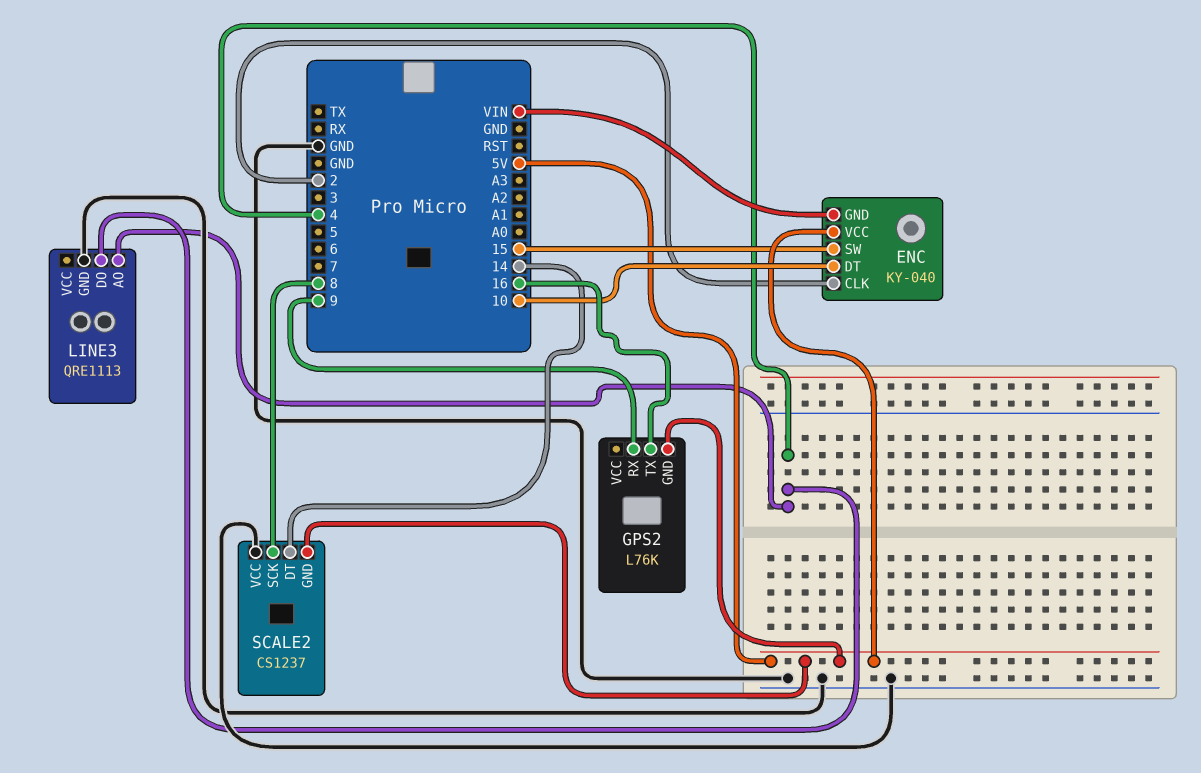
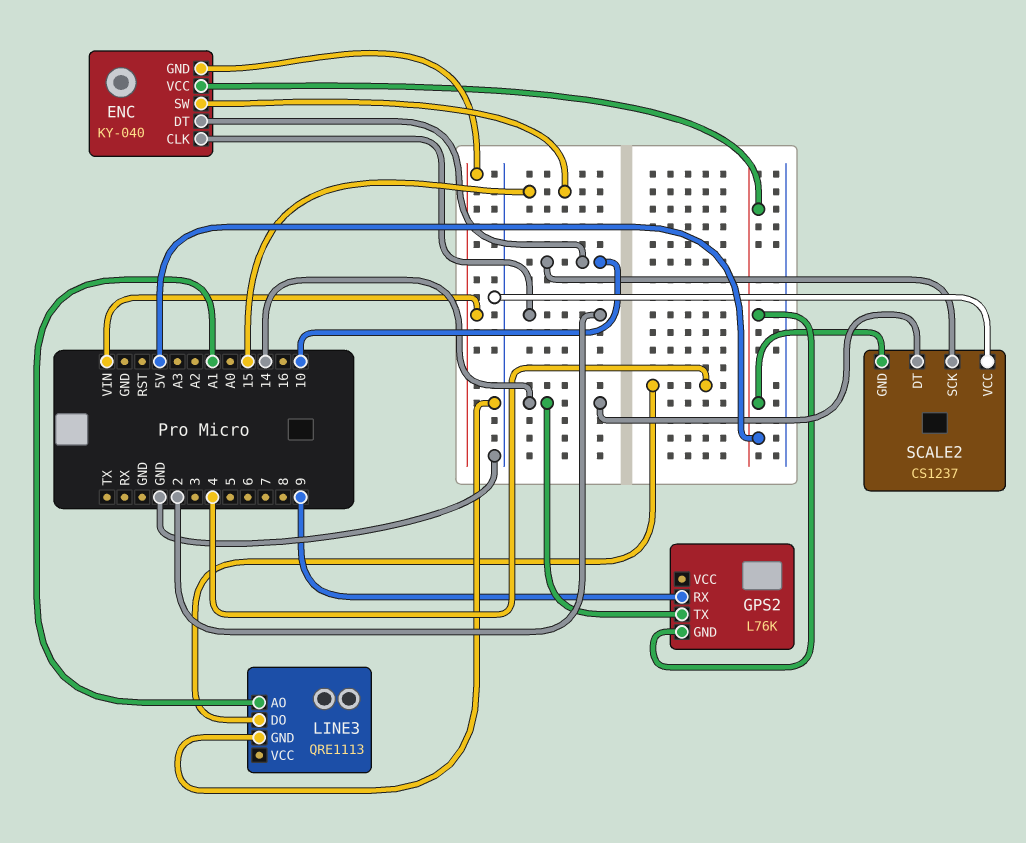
GPS2 pin TX: 16 -> 14
LINE3 pin AO: 4 -> A1
SCALE2 pin SCK: 8 -> 10

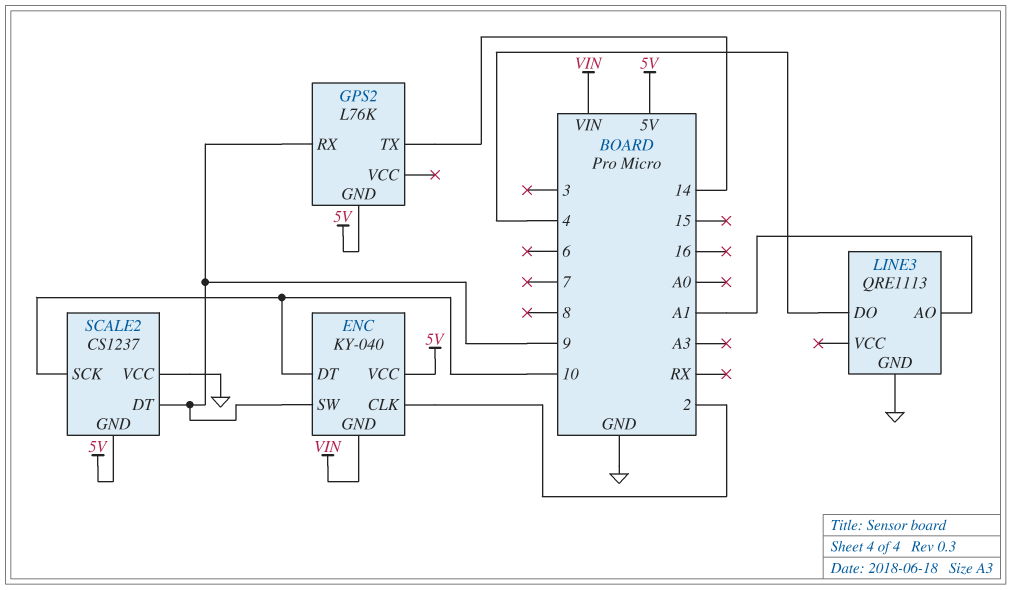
ENC pin SW: 15 -> 9
SCALE2 pin DT: 14 -> 9

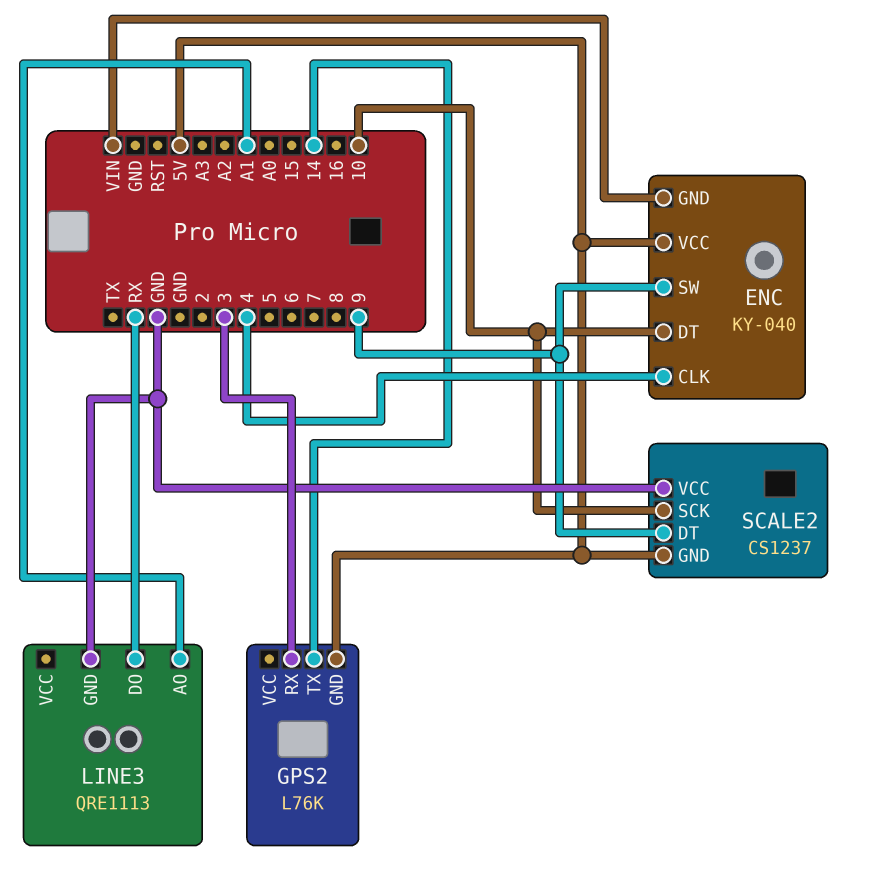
ENC pin CLK: 2 -> 4
GPS2 pin RX: 9 -> 3
LINE3 pin DO: 4 -> RX

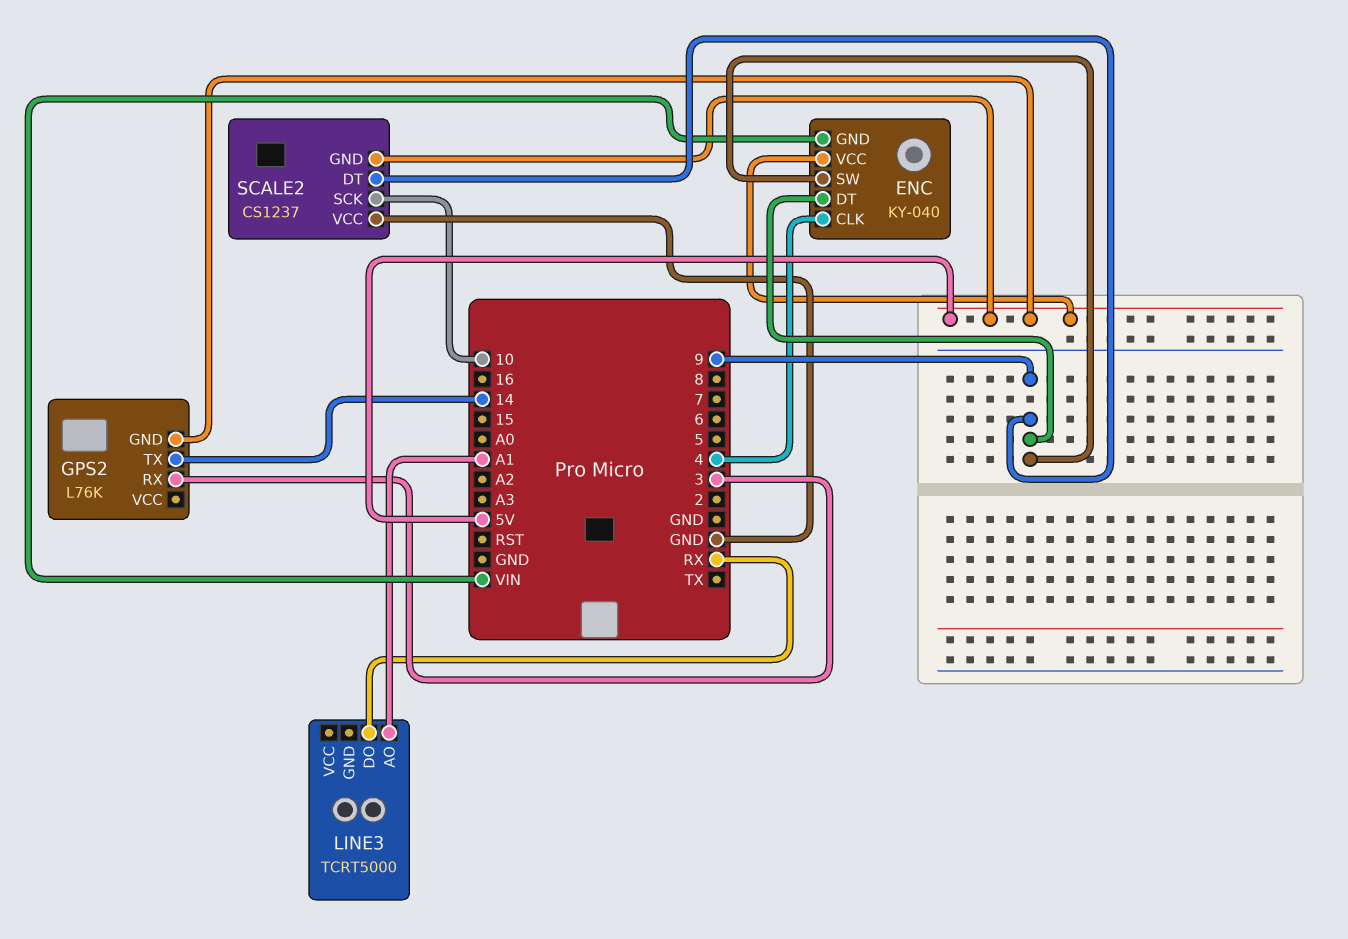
ENC pin DT: 10 -> 9
LINE3: QRE1113 -> TCRT5000
LINE3 pin GND: GND -> none

